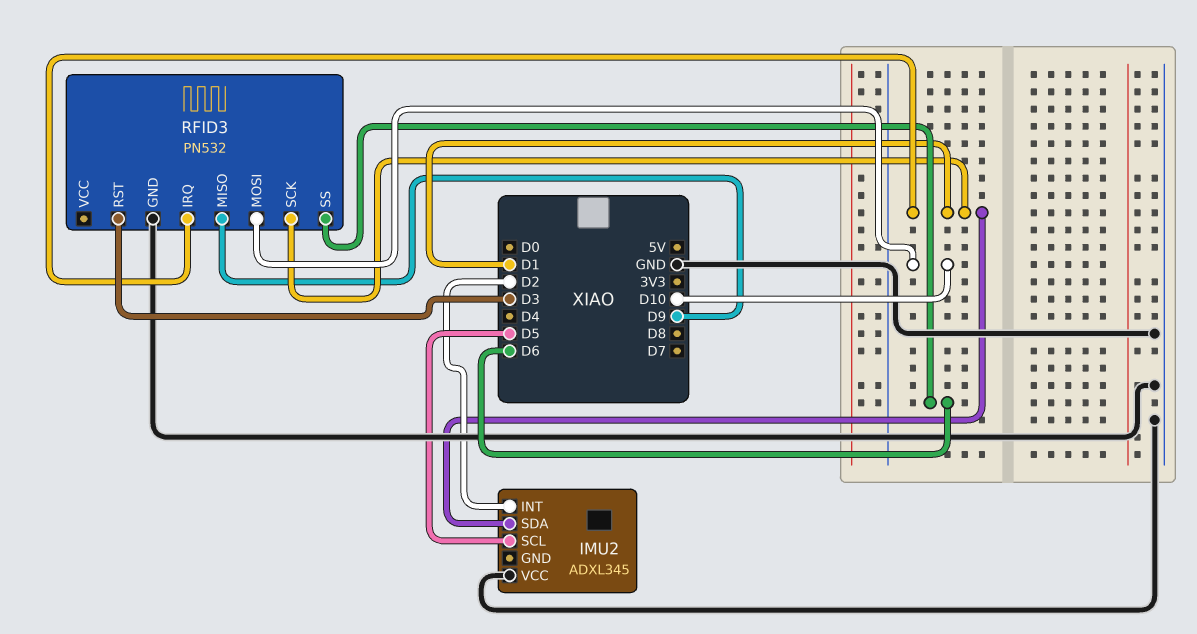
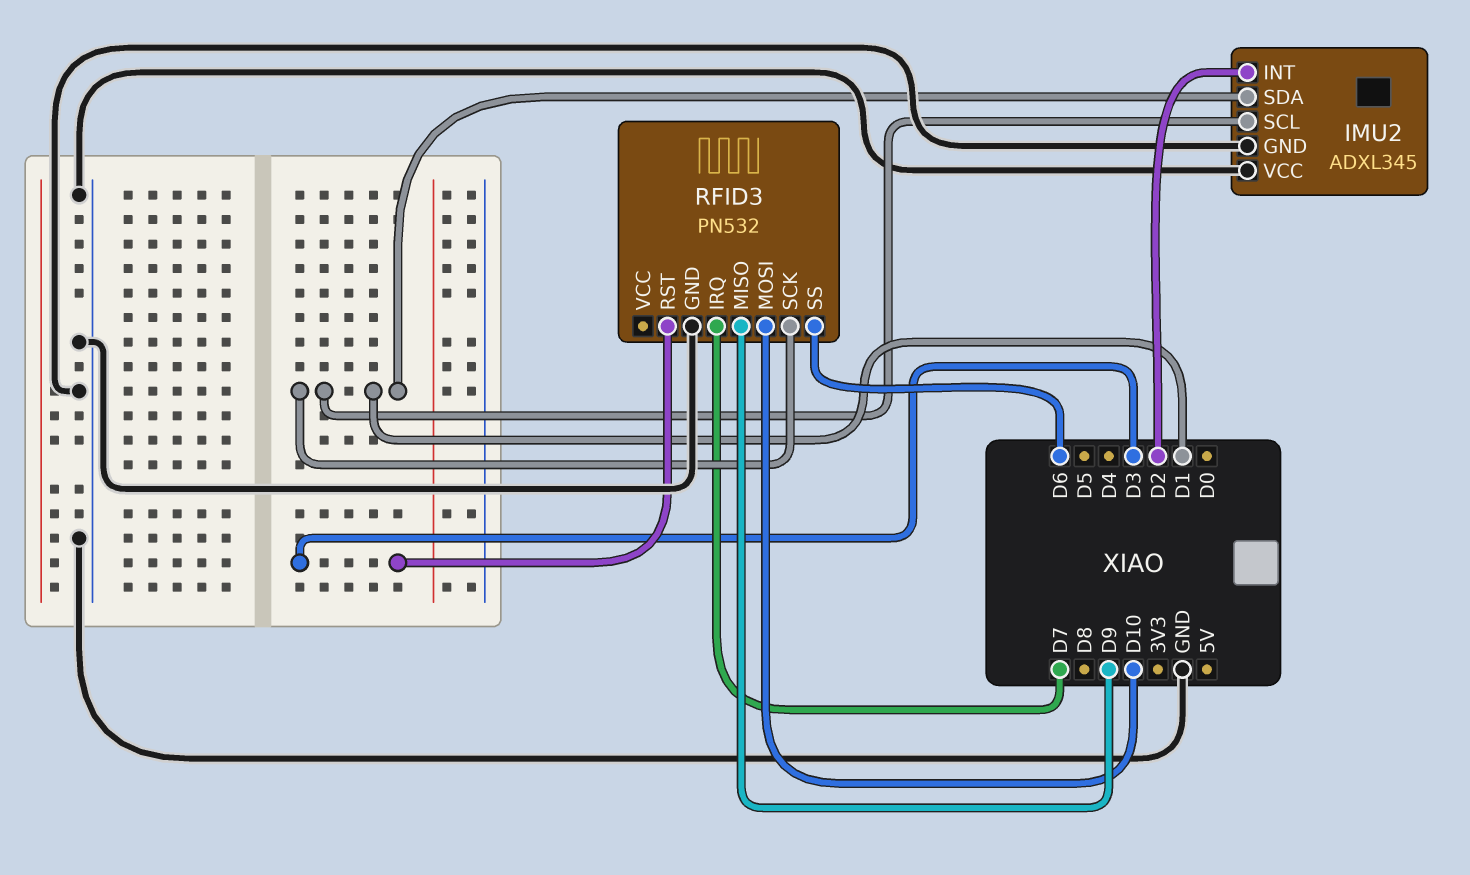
IMU2 pin GND: none -> GND
IMU2 pin SCL: D5 -> D1
RFID3 pin IRQ: D1 -> D7

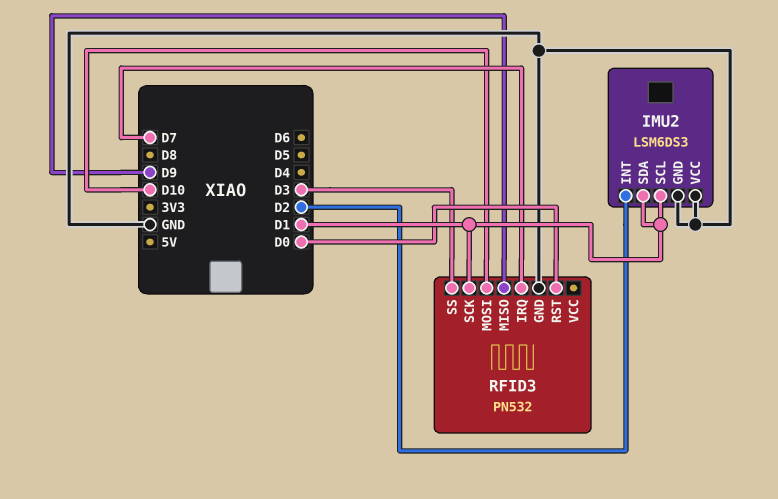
IMU2: ADXL345 -> LSM6DS3
RFID3 pin RST: D3 -> D0
RFID3 pin SS: D6 -> D3

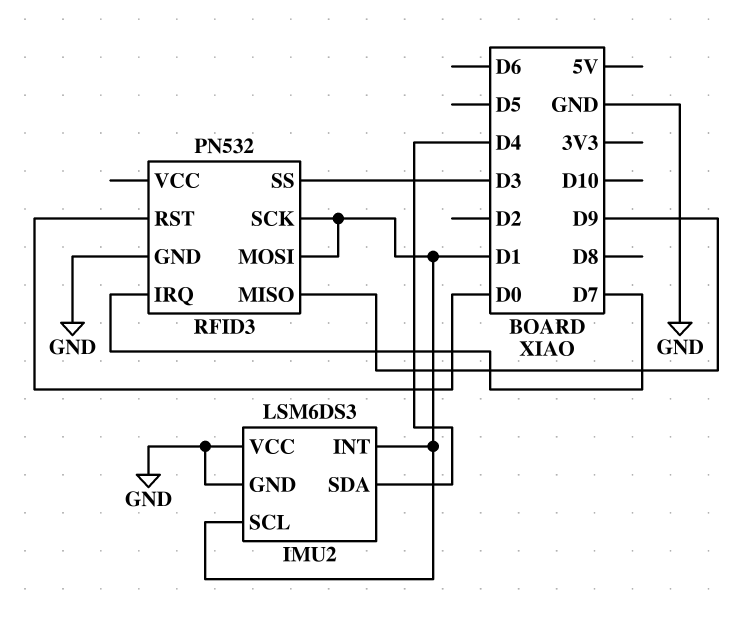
IMU2 pin INT: D2 -> D1
IMU2 pin SDA: D1 -> D4
RFID3 pin MOSI: D10 -> D1

